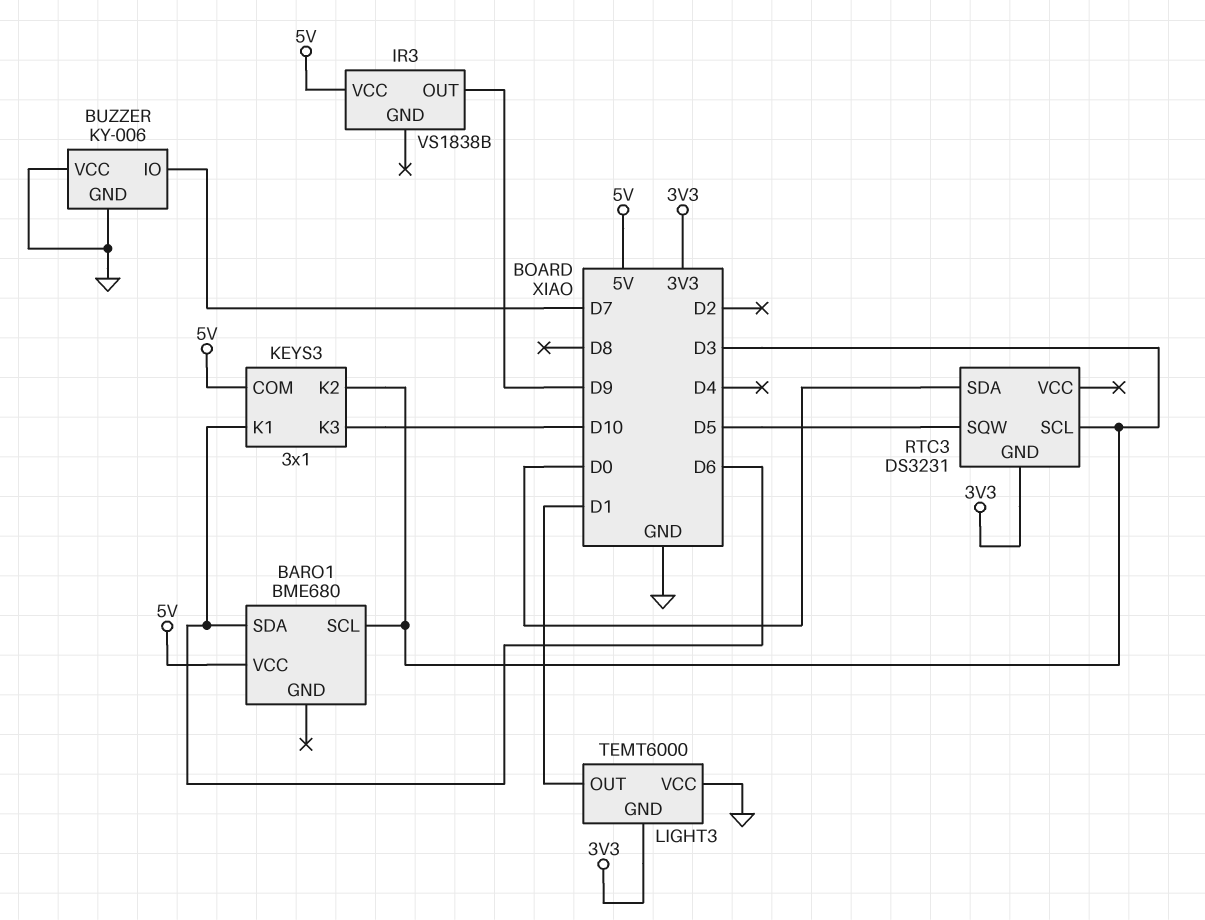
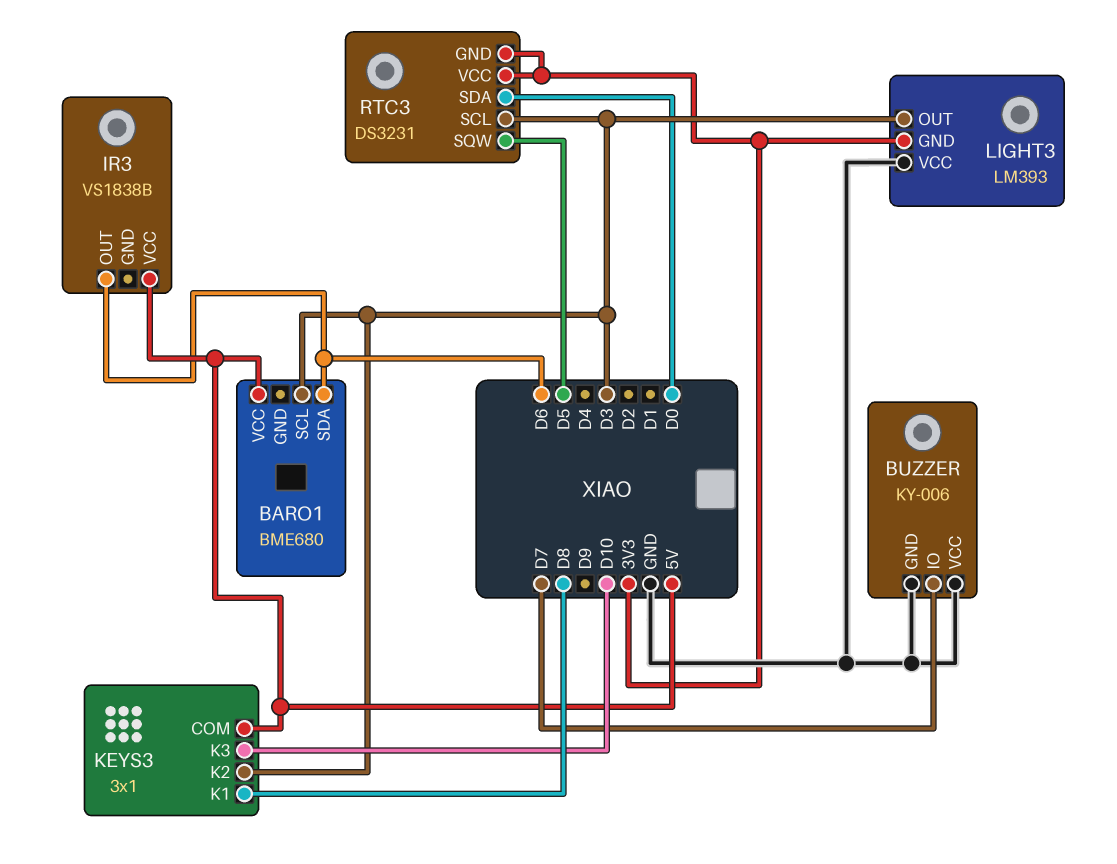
IR3 pin OUT: D9 -> D6
KEYS3 pin K1: D6 -> D8
LIGHT3: TEMT6000 -> LM393
LIGHT3 pin OUT: D1 -> D3
RTC3 pin VCC: none -> 3V3

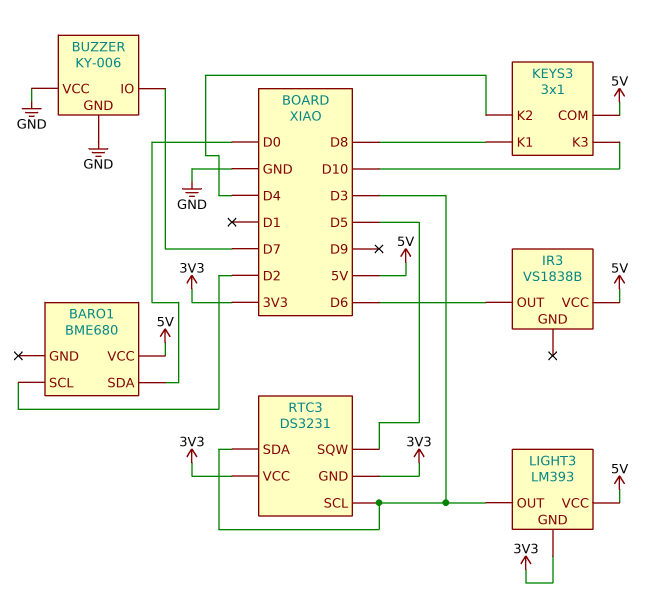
BARO1 pin SCL: D3 -> D2
BARO1 pin SDA: D6 -> D0
KEYS3 pin K2: D3 -> D4
LIGHT3 pin VCC: GND -> 5V
RTC3 pin SDA: D0 -> D3

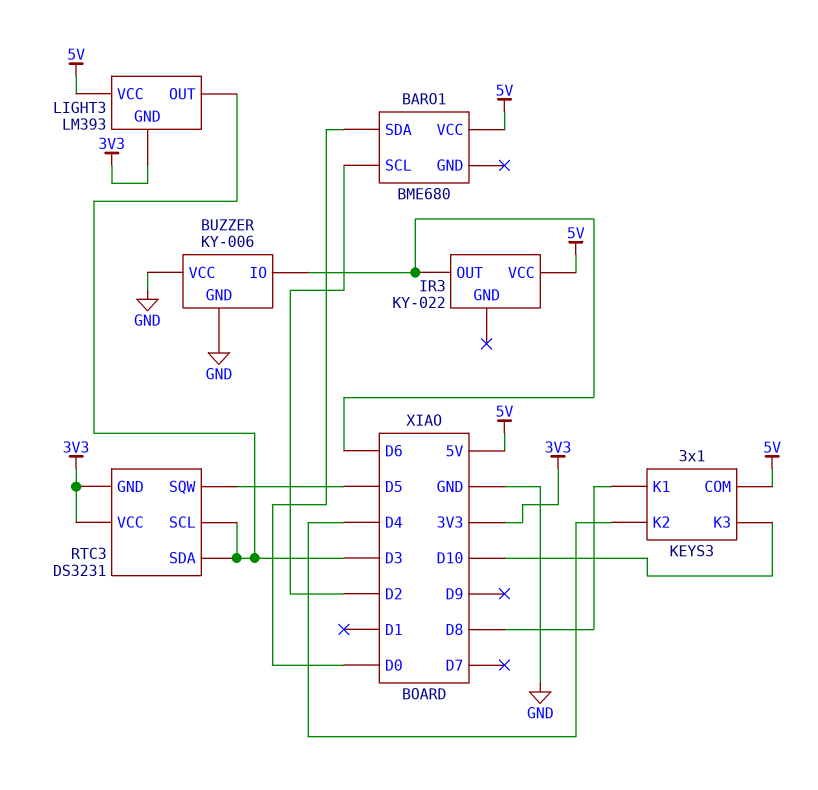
BUZZER pin IO: D7 -> D6
IR3: VS1838B -> KY-022

